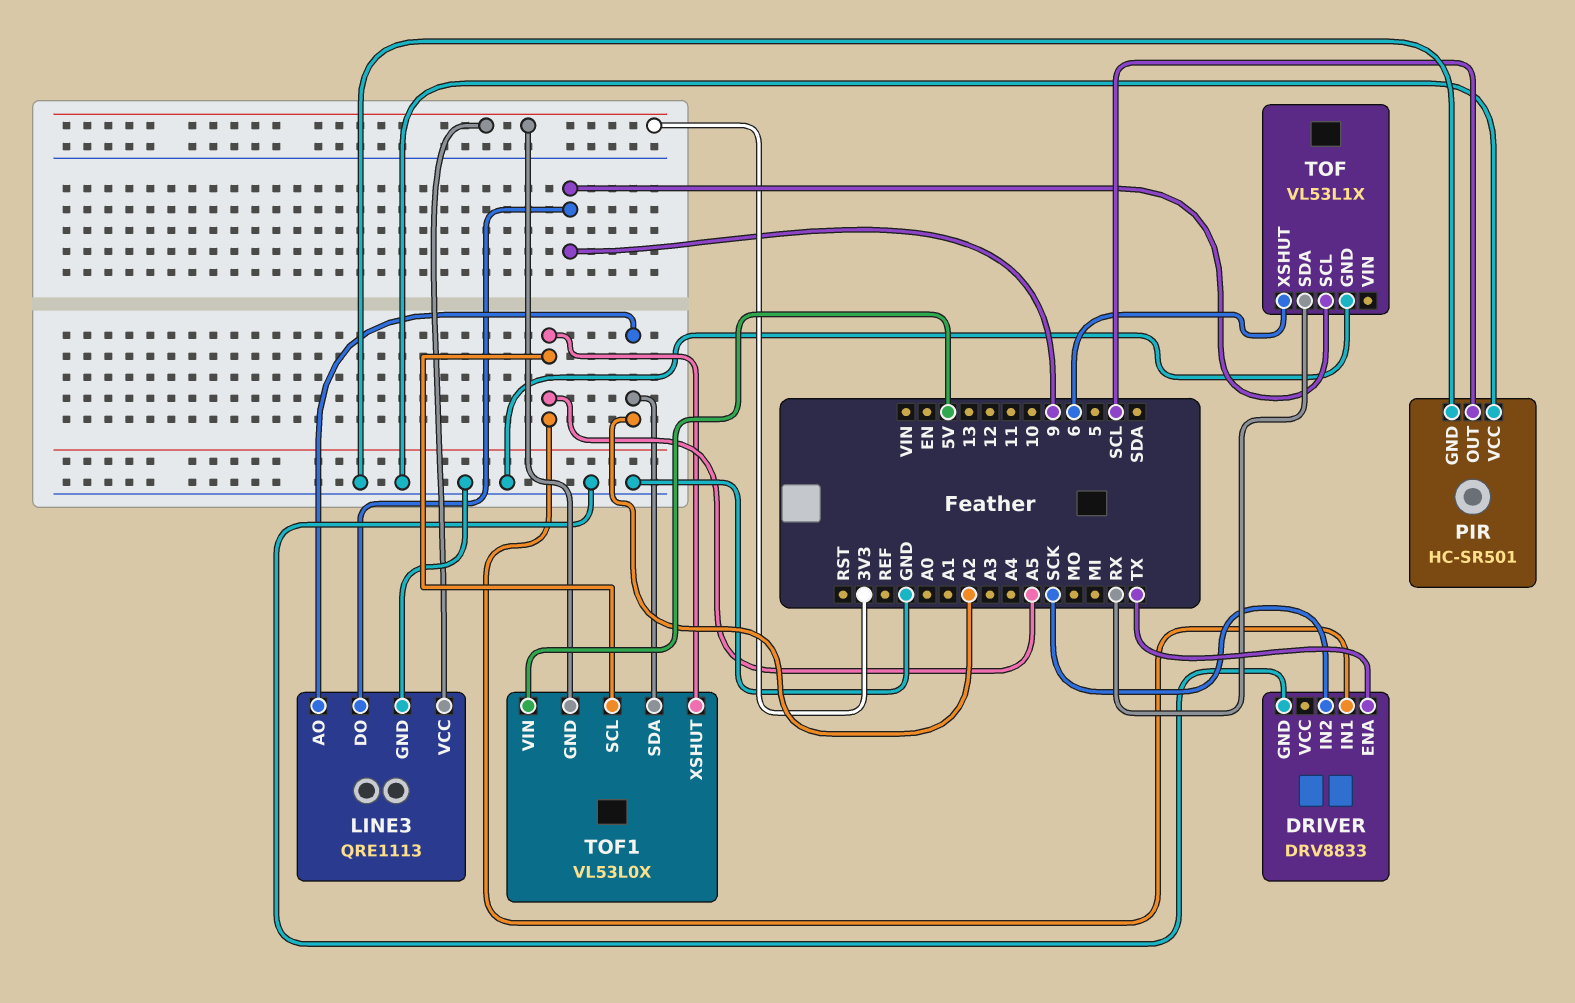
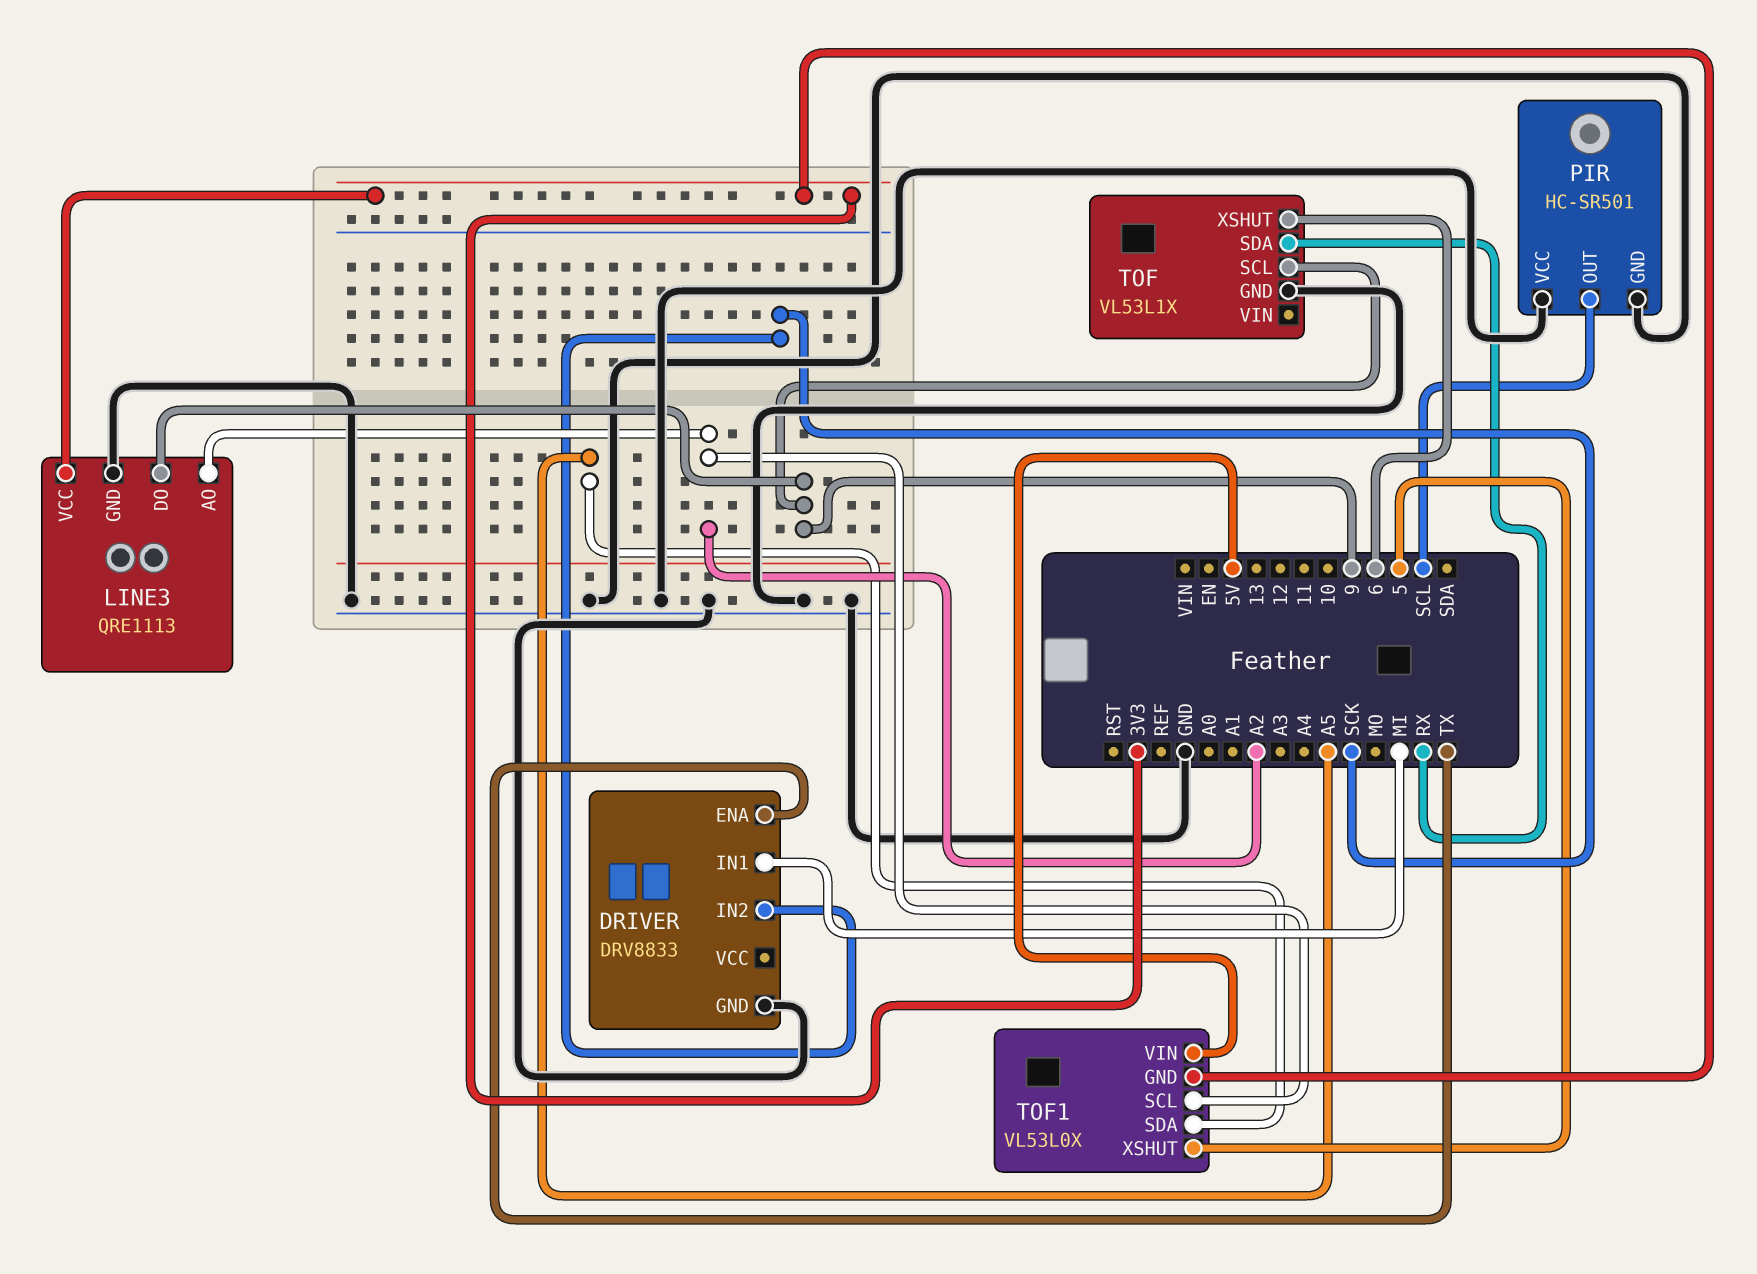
DRIVER pin IN1: A5 -> MI
TOF1 pin SCL: A5 -> A2
TOF1 pin SDA: A2 -> A5
TOF1 pin XSHUT: A5 -> 5

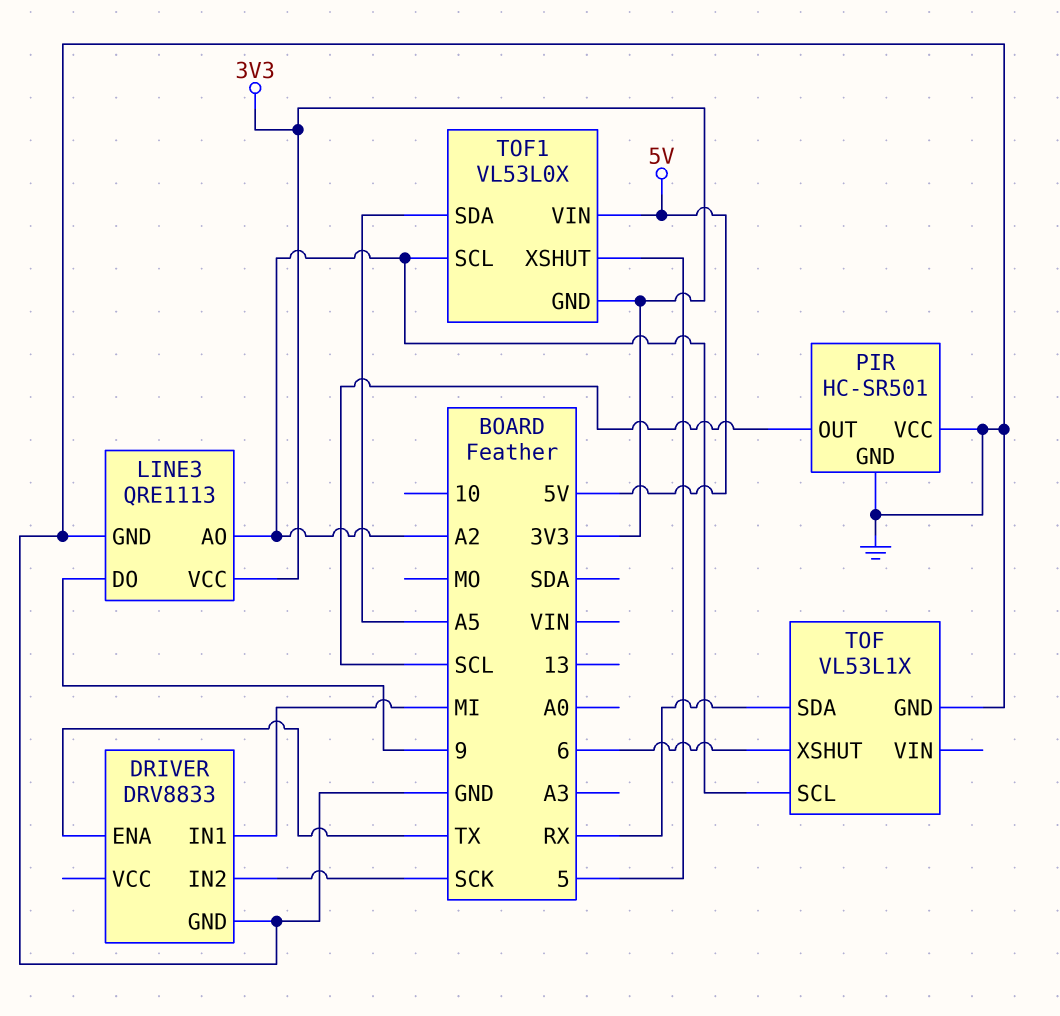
TOF pin SCL: 9 -> A2

